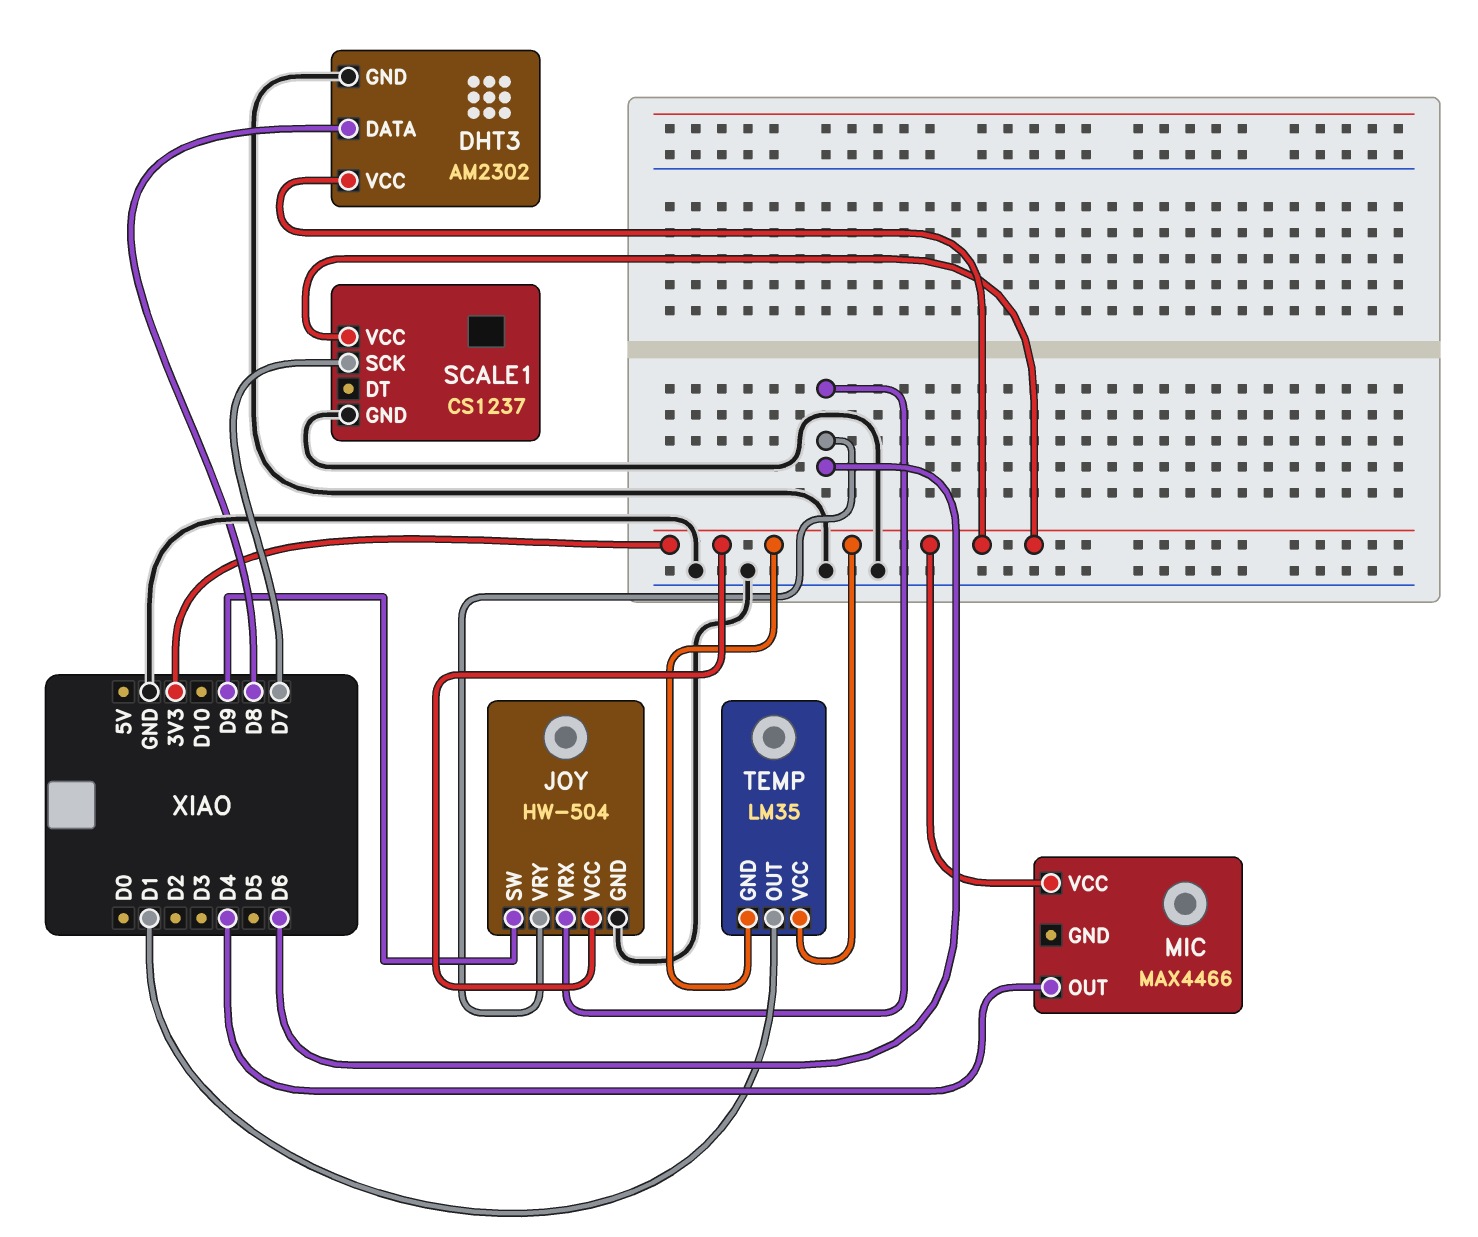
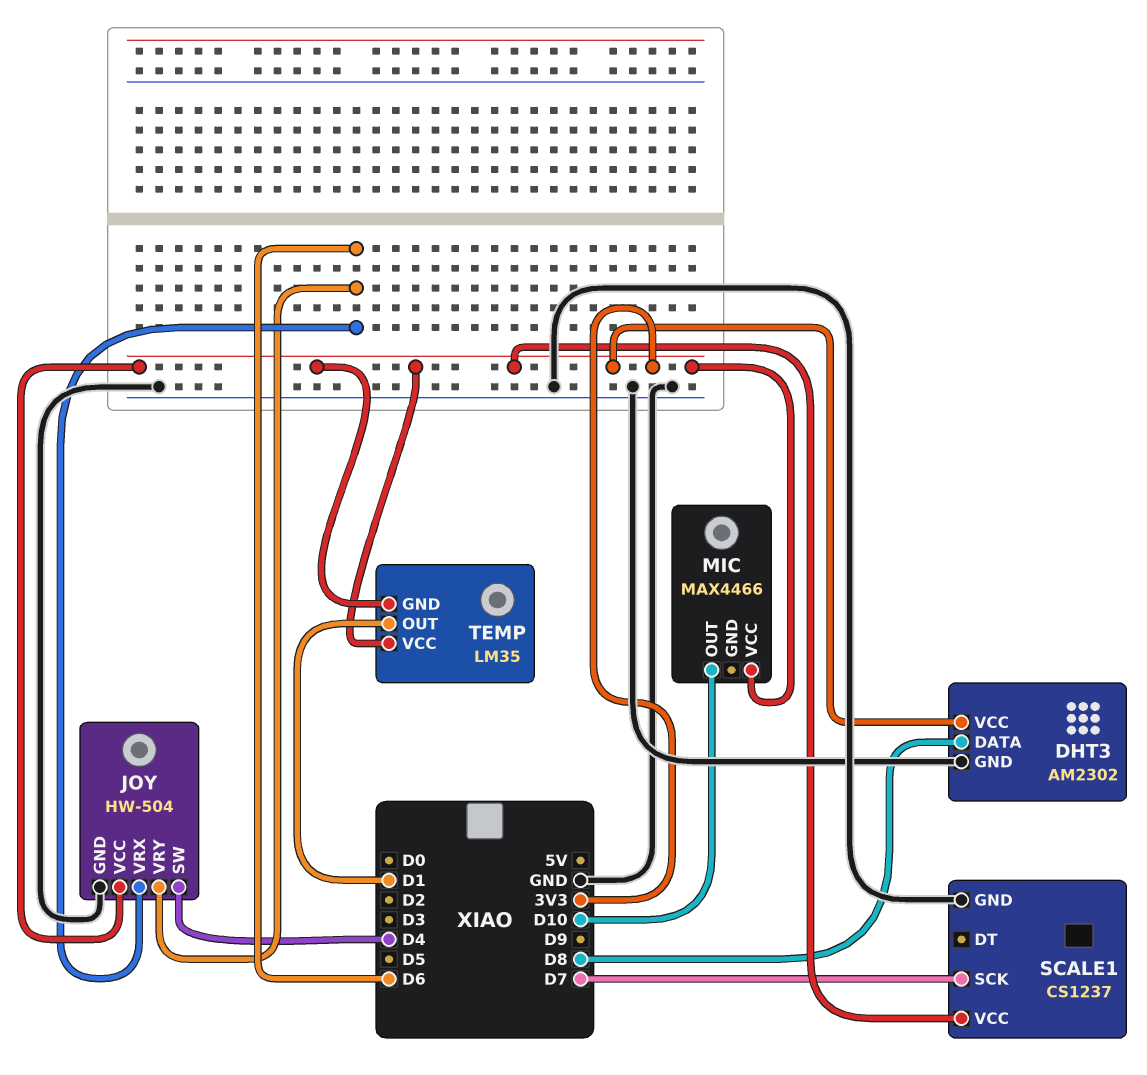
JOY pin SW: D9 -> D4
MIC pin OUT: D4 -> D10

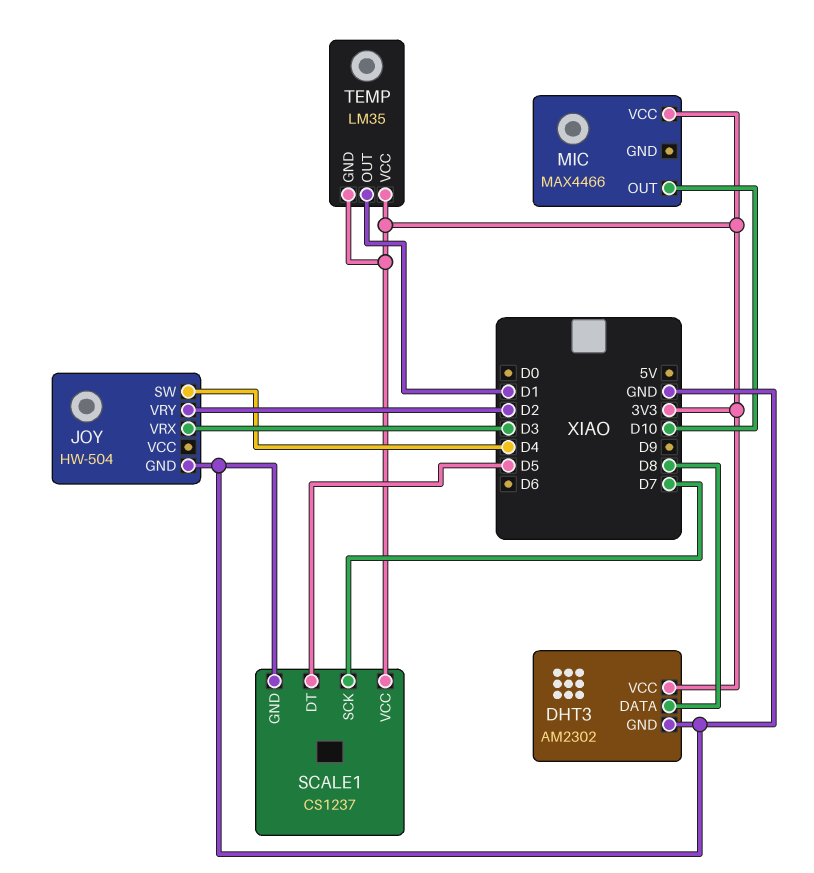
JOY pin VCC: 3V3 -> none
JOY pin VRX: D6 -> D3
JOY pin VRY: D6 -> D2
SCALE1 pin DT: none -> D5

